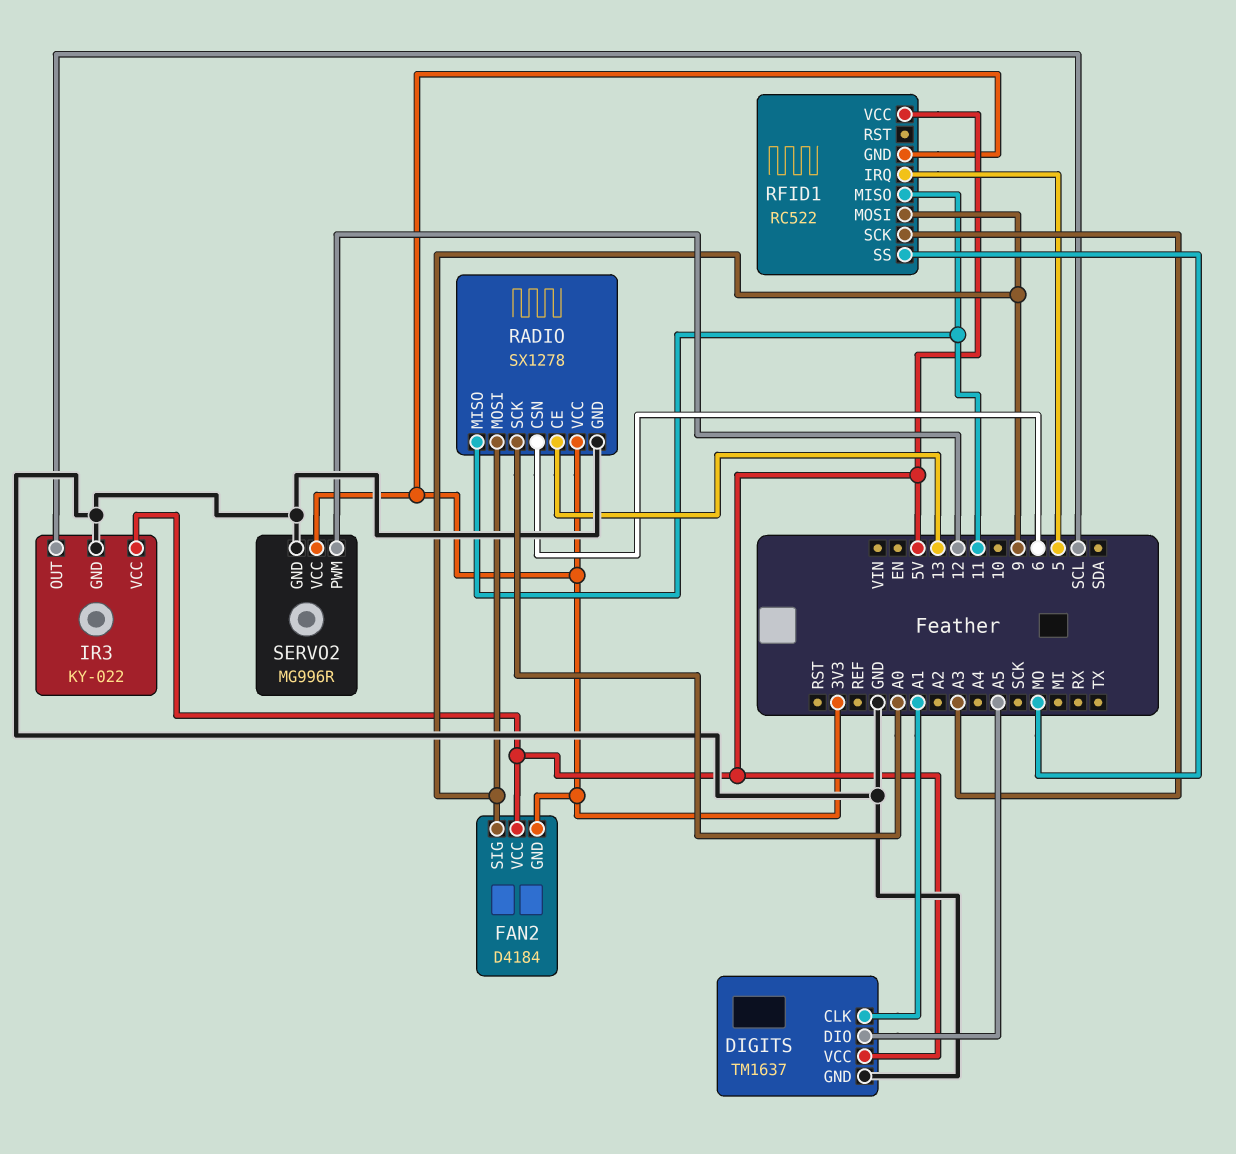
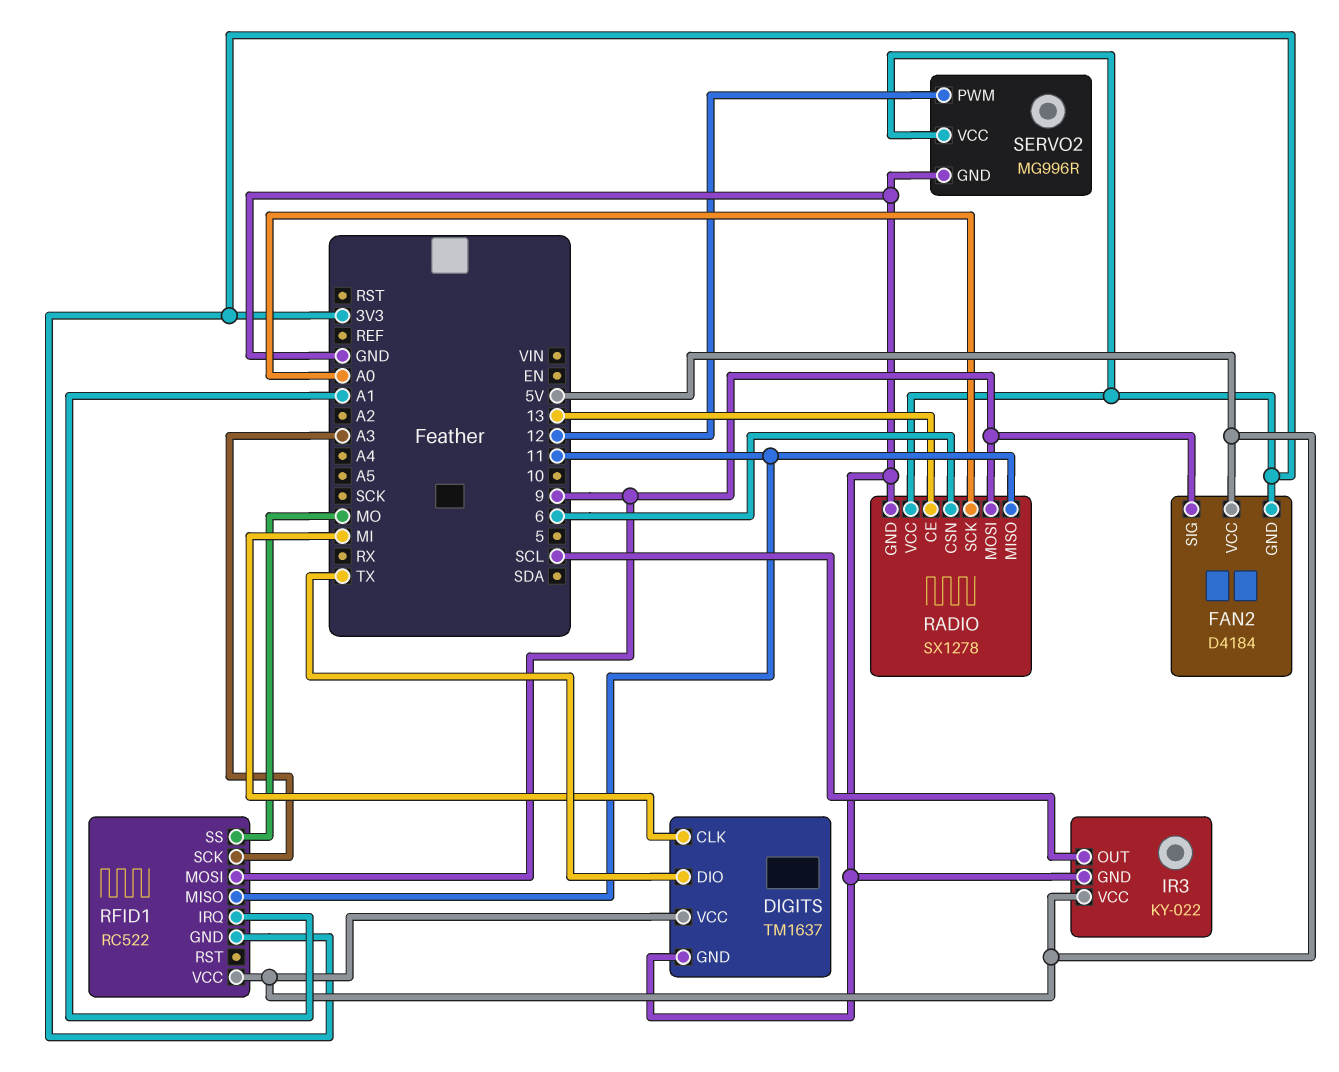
DIGITS pin CLK: A1 -> MI
DIGITS pin DIO: A5 -> TX
RFID1 pin IRQ: 5 -> A1

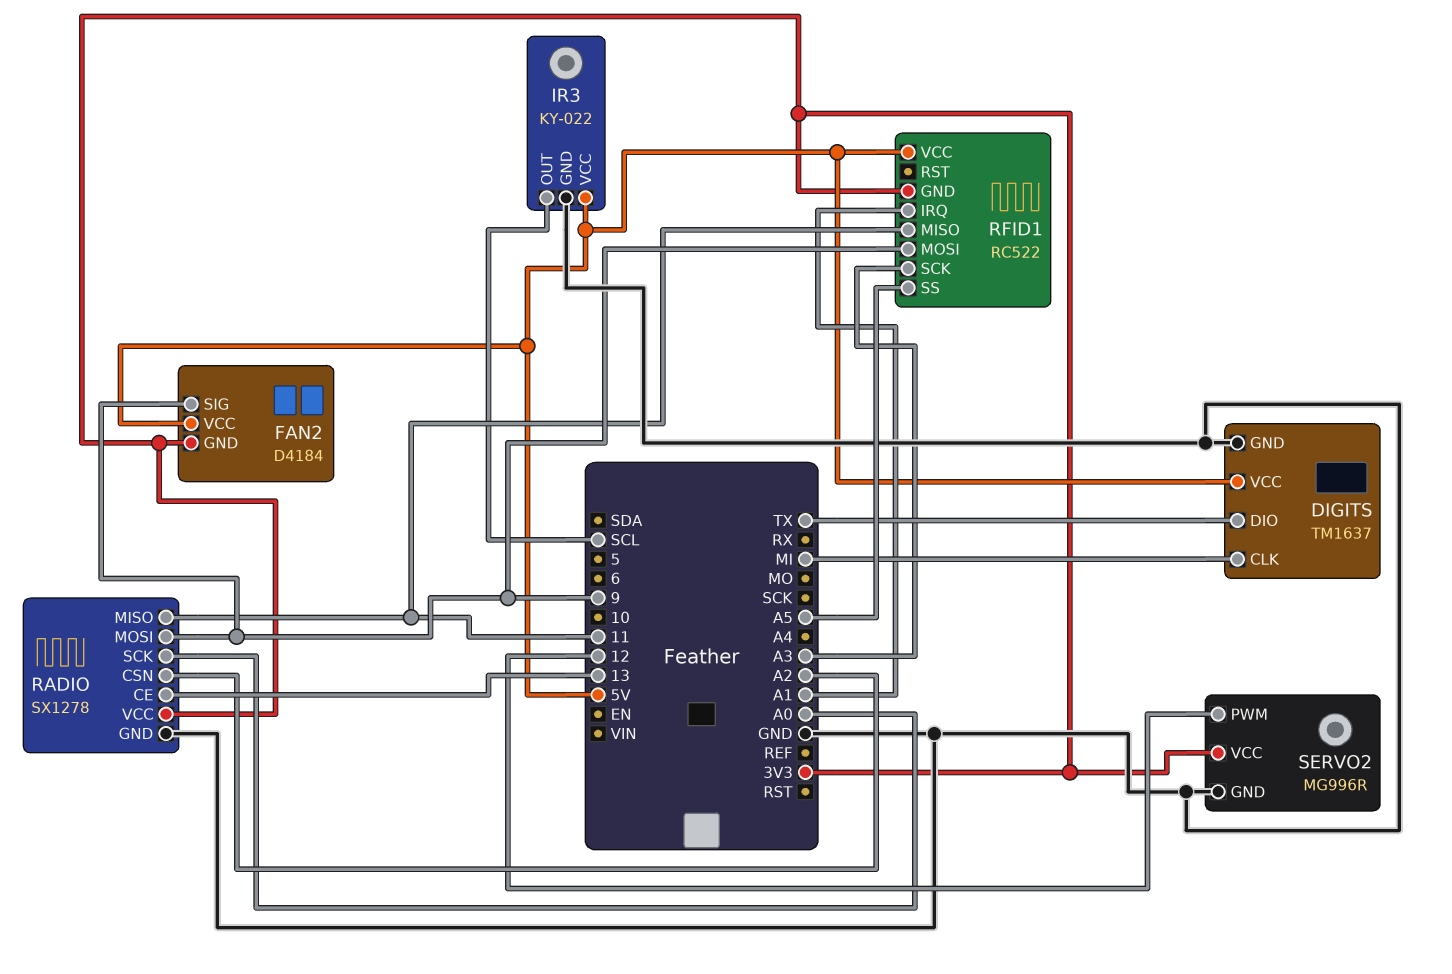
RADIO pin CSN: 6 -> A2
RFID1 pin SS: MO -> A5

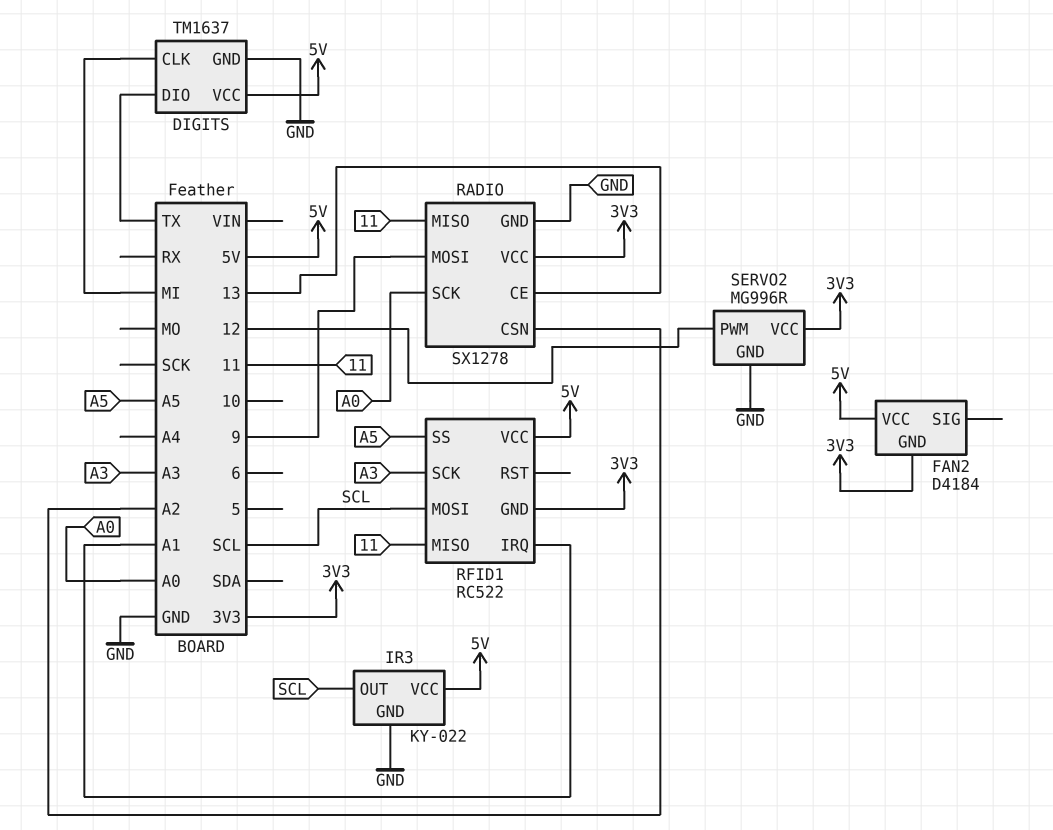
FAN2 pin SIG: 9 -> none
RFID1 pin MOSI: 9 -> SCL

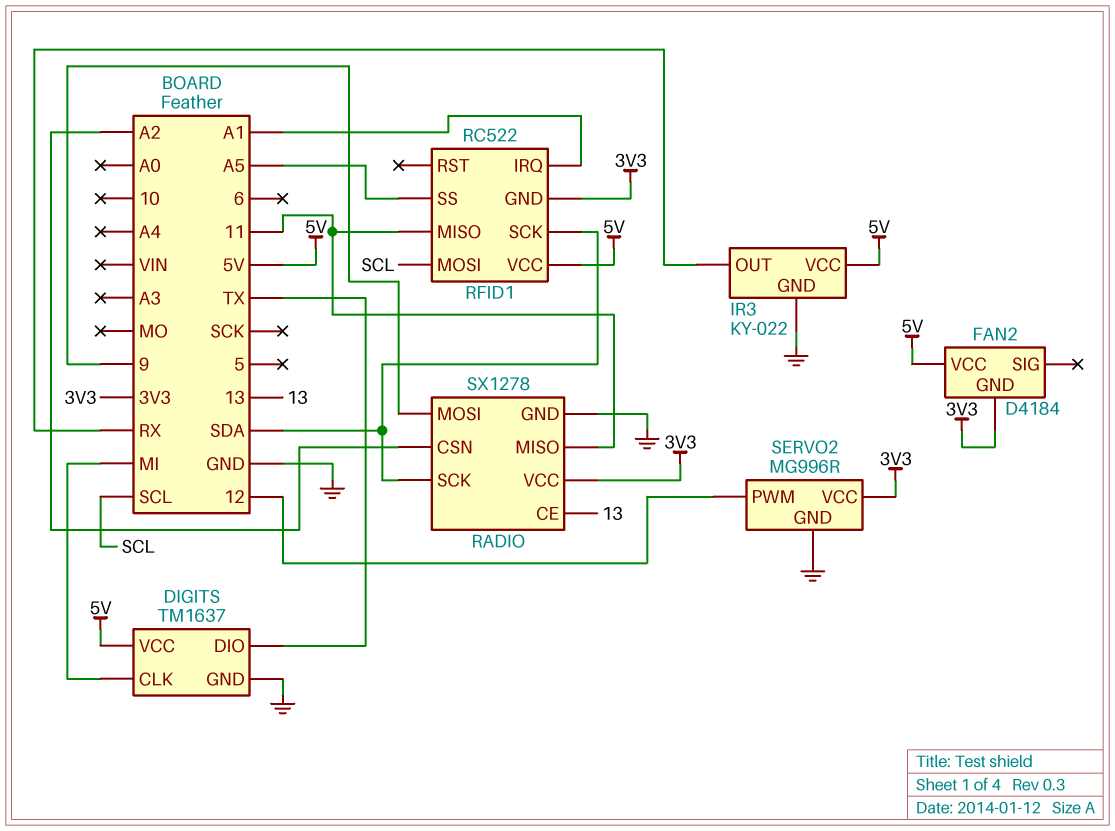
IR3 pin OUT: SCL -> RX
RADIO pin SCK: A0 -> SDA
RFID1 pin SCK: A3 -> SDA

